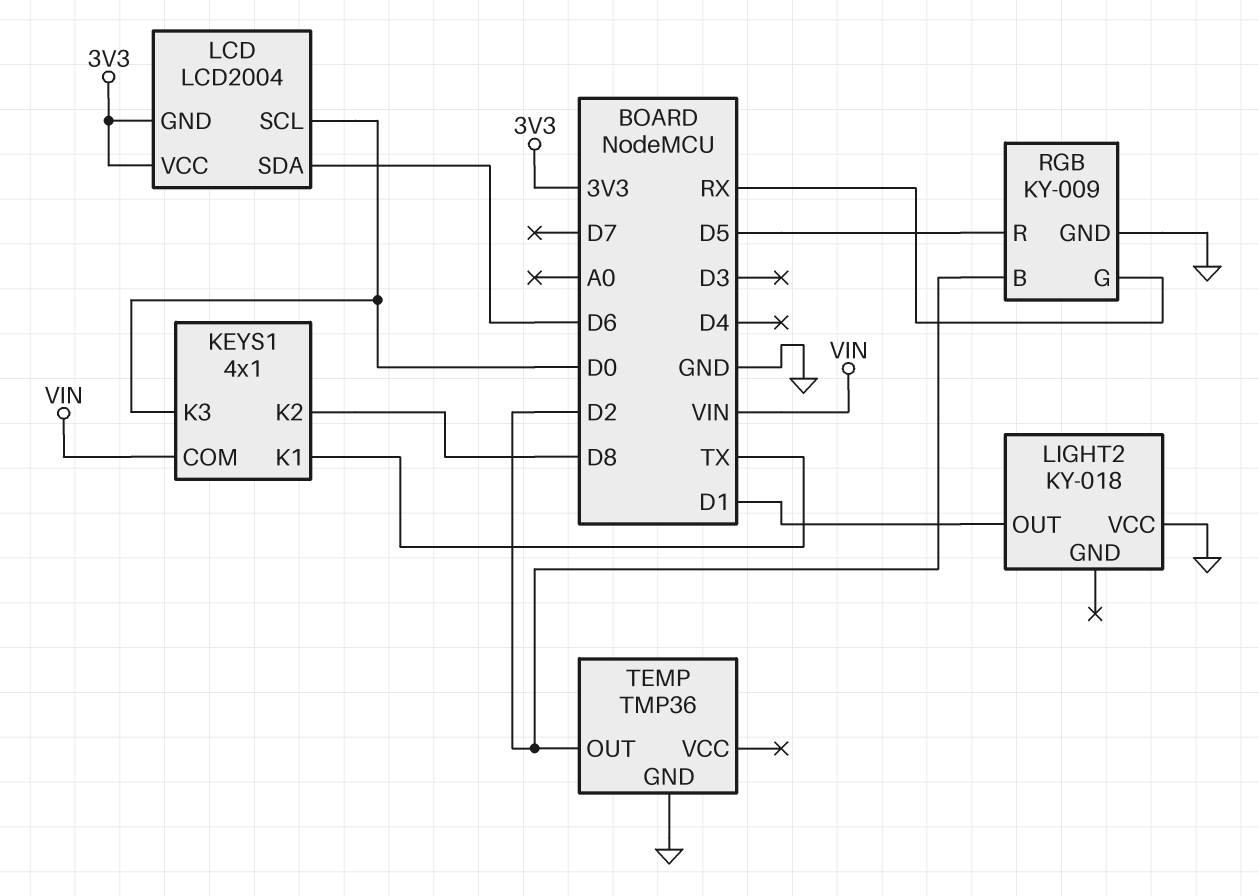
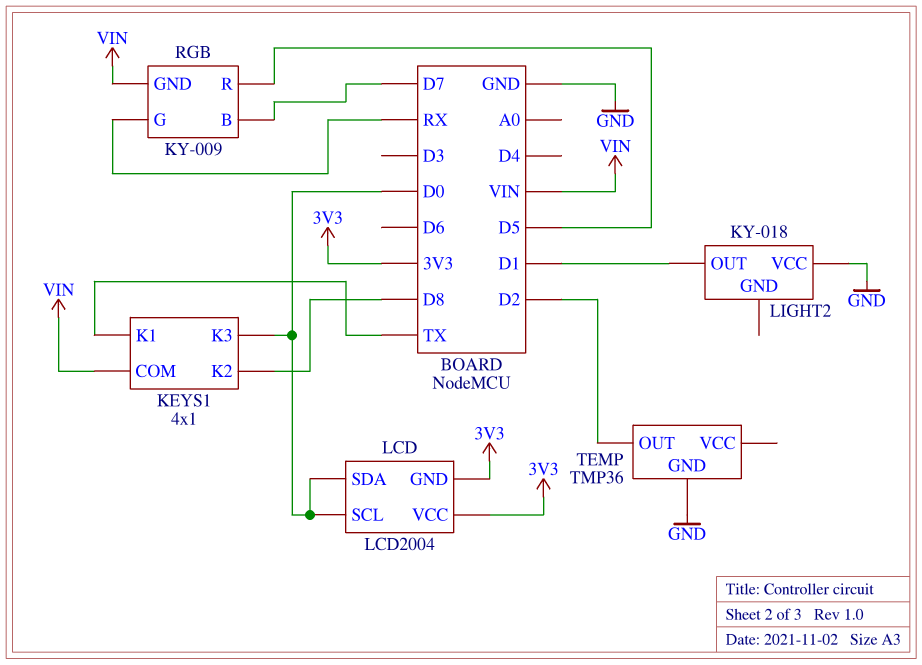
LCD pin SDA: D6 -> D0
RGB pin B: D2 -> D7
RGB pin GND: GND -> VIN

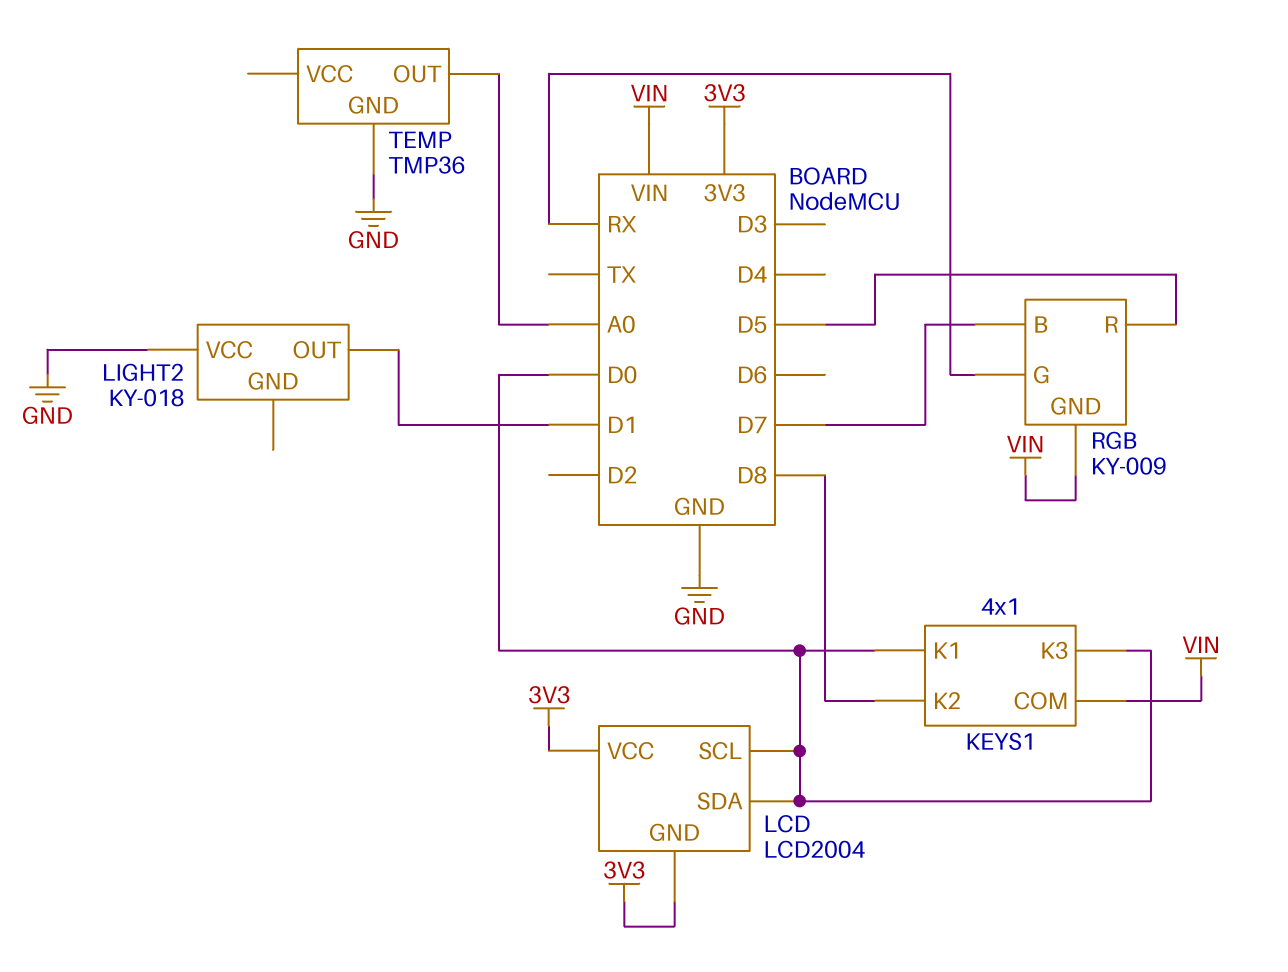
KEYS1 pin K1: TX -> D0
TEMP pin OUT: D2 -> A0

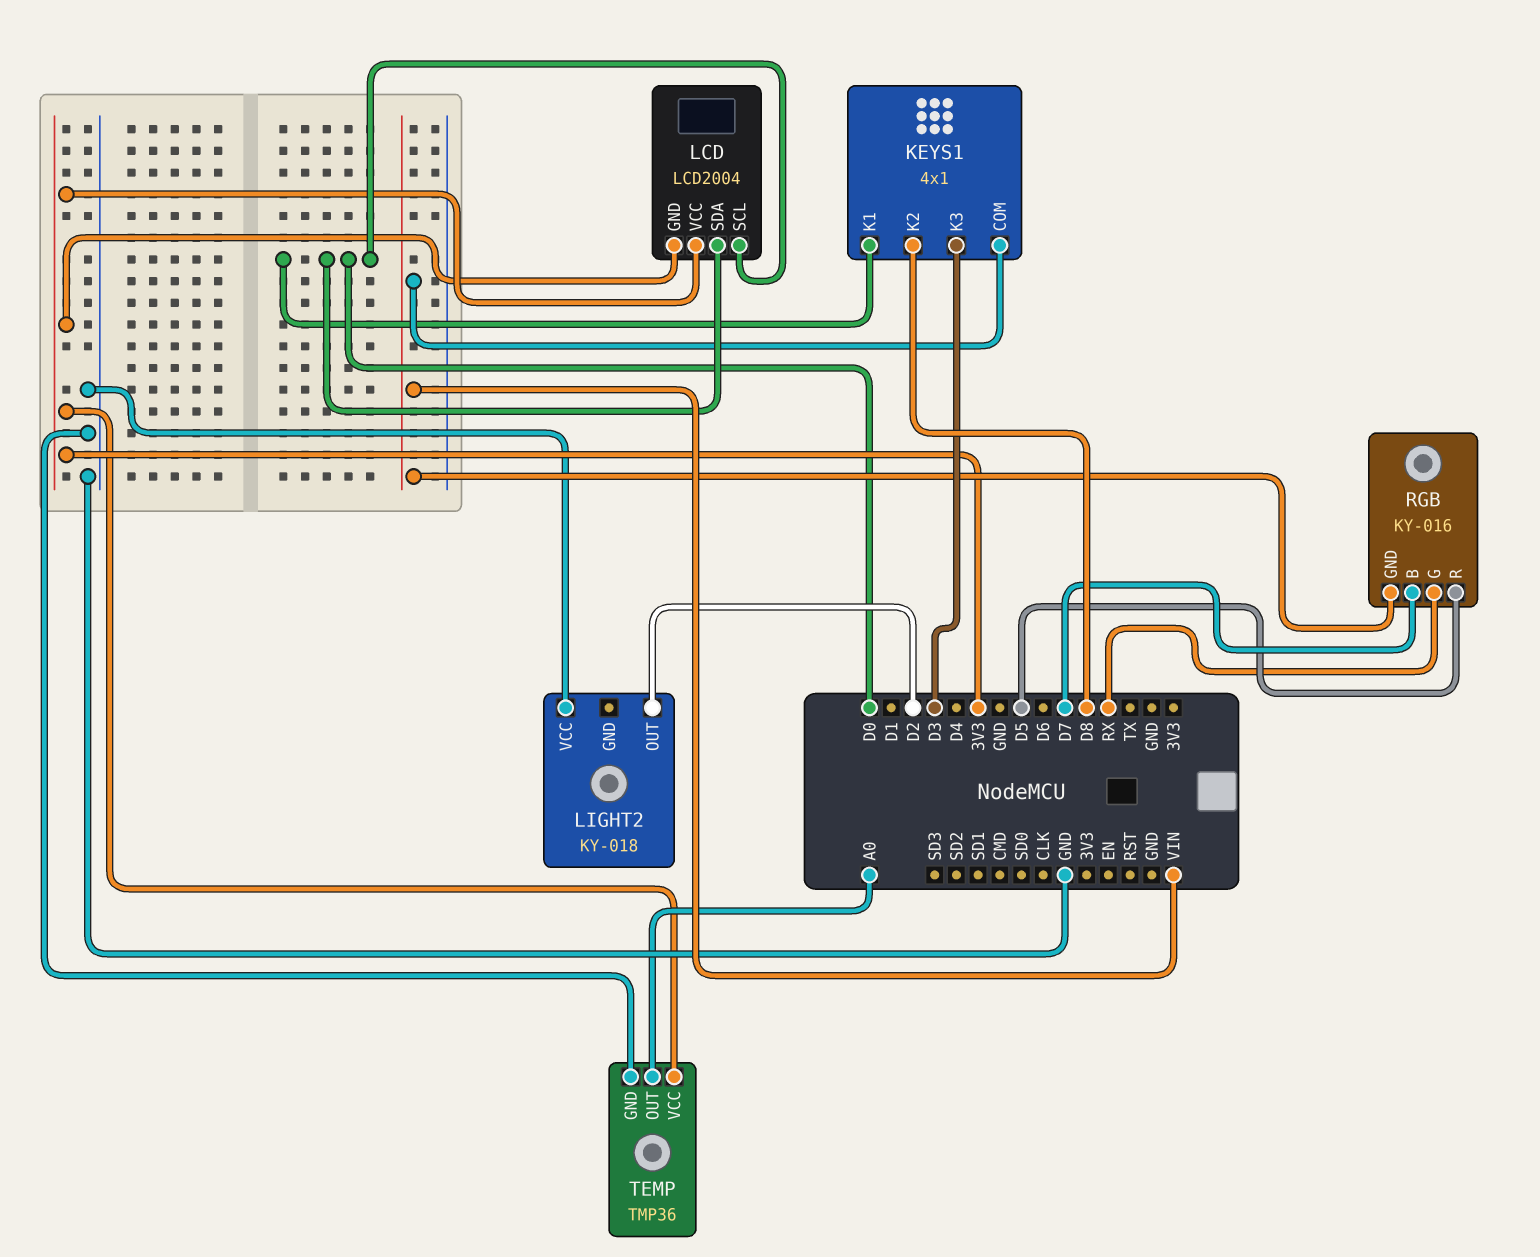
KEYS1 pin K3: D0 -> D3
LIGHT2 pin OUT: D1 -> D2
RGB: KY-009 -> KY-016
TEMP pin VCC: none -> 3V3

